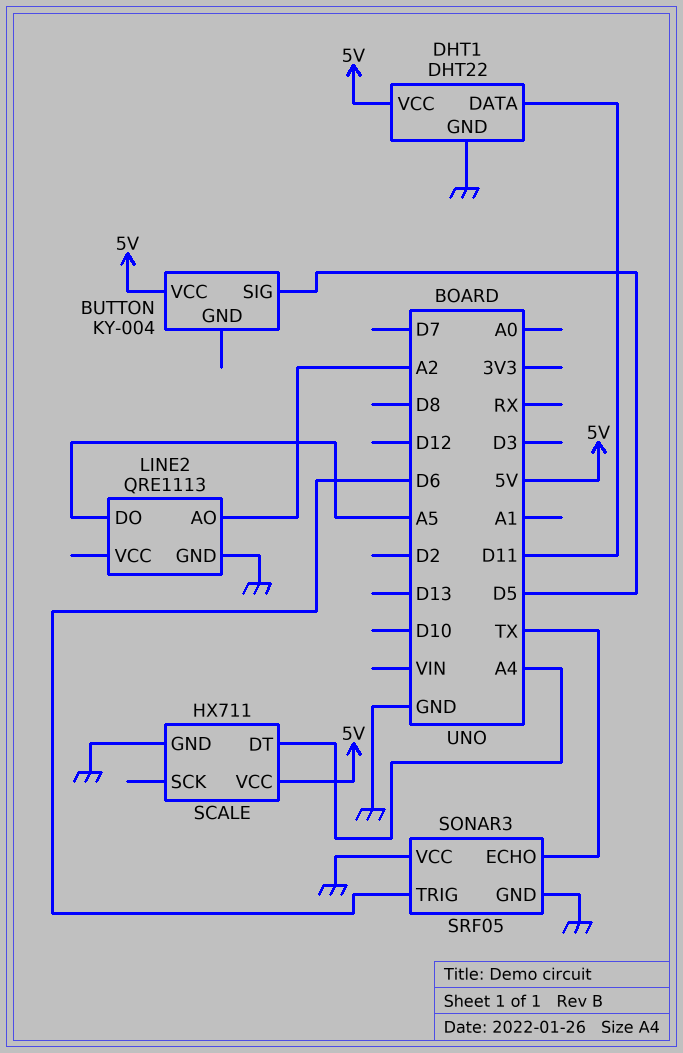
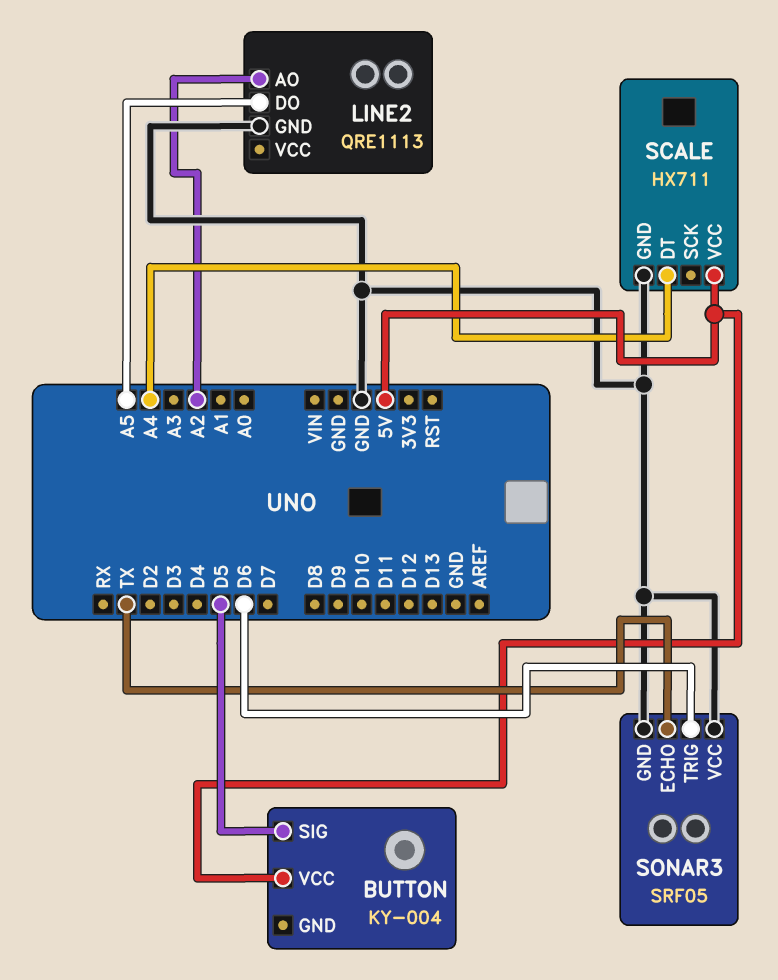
DHT1: DHT22 -> none
DHT1 pin DATA: D11 -> none
DHT1 pin GND: GND -> none
DHT1 pin VCC: 5V -> none

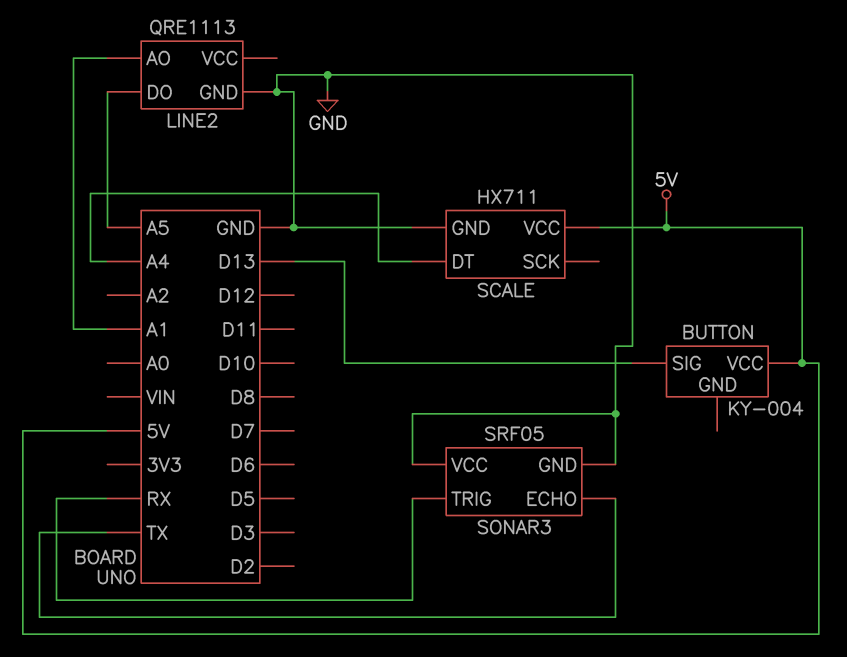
BUTTON pin SIG: D5 -> D13
LINE2 pin AO: A2 -> A1
SONAR3 pin TRIG: D6 -> RX

